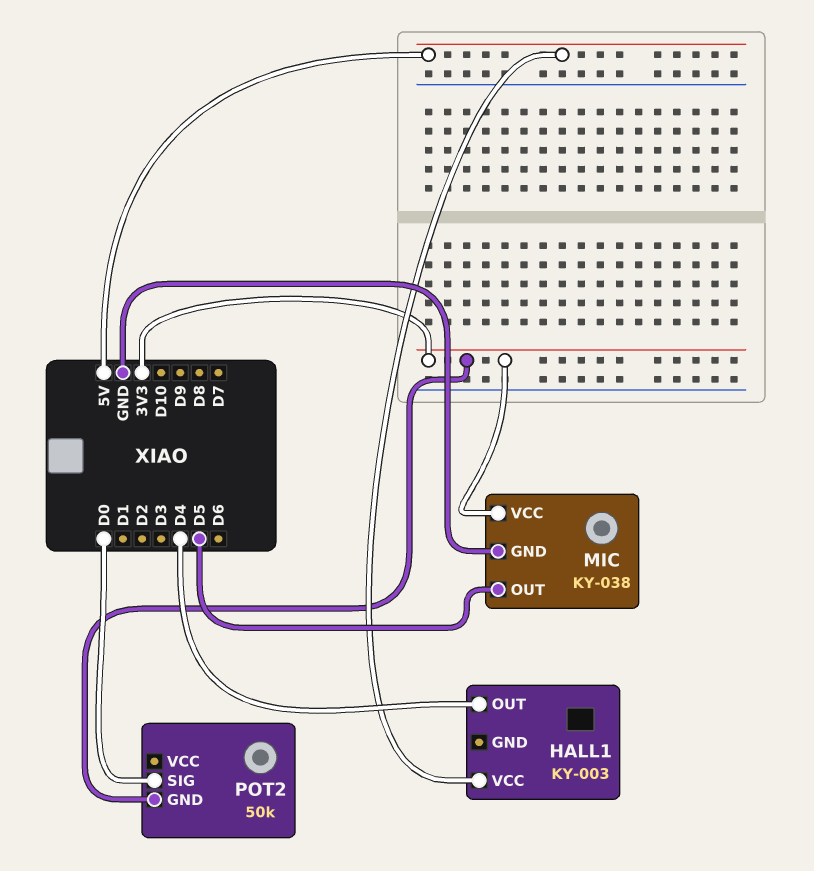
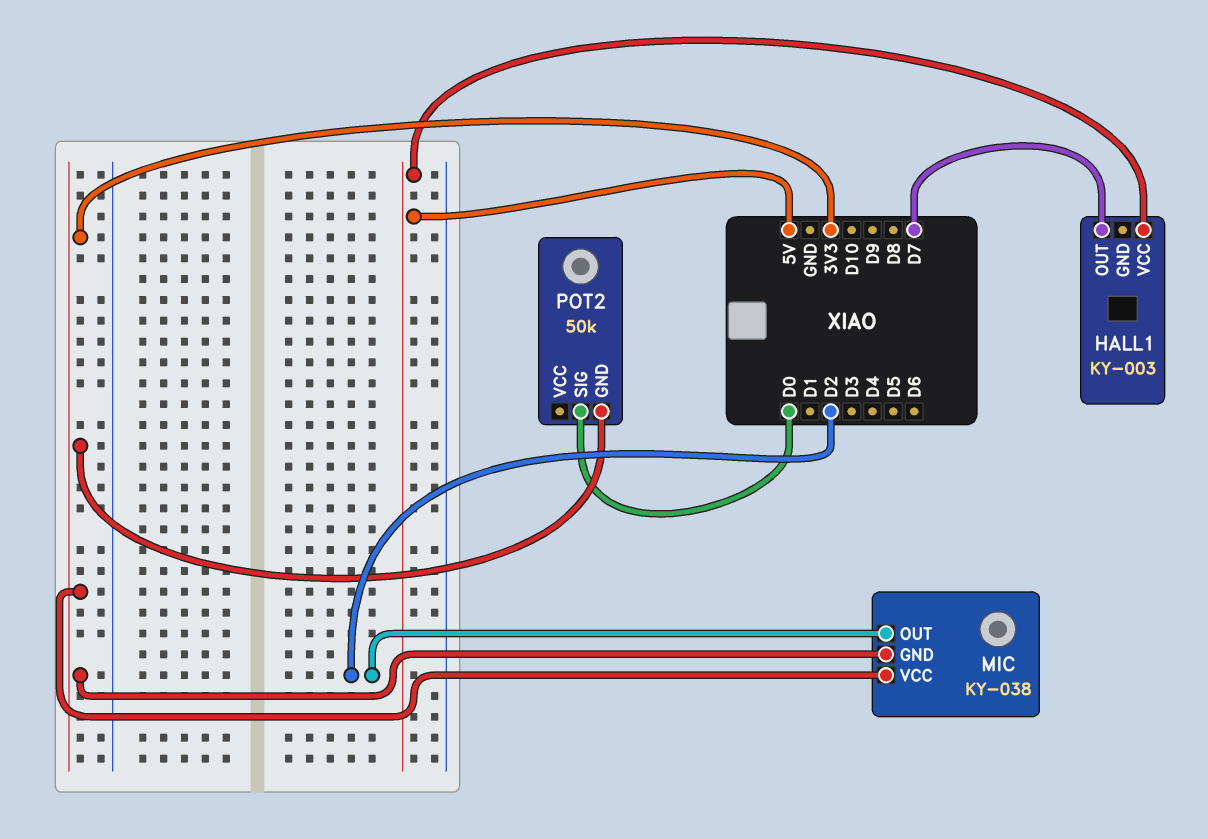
HALL1 pin OUT: D4 -> D7
MIC pin GND: GND -> 3V3
MIC pin OUT: D5 -> D2

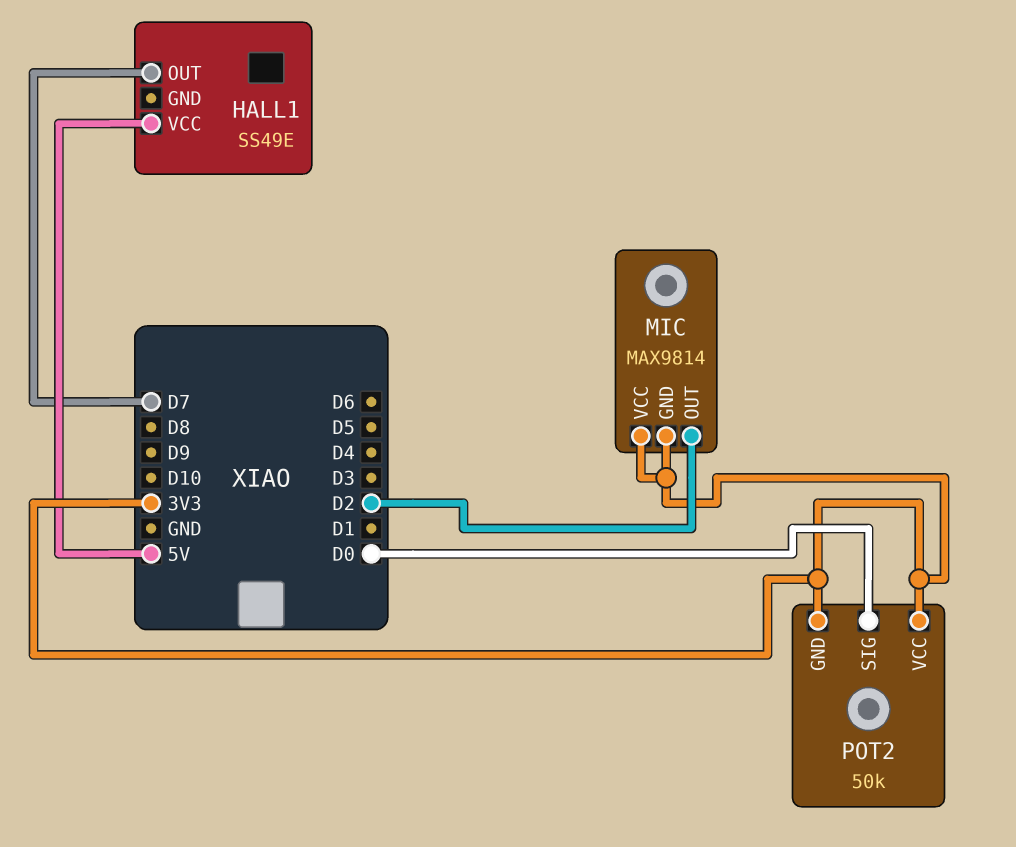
HALL1: KY-003 -> SS49E
MIC: KY-038 -> MAX9814
POT2 pin VCC: none -> 3V3

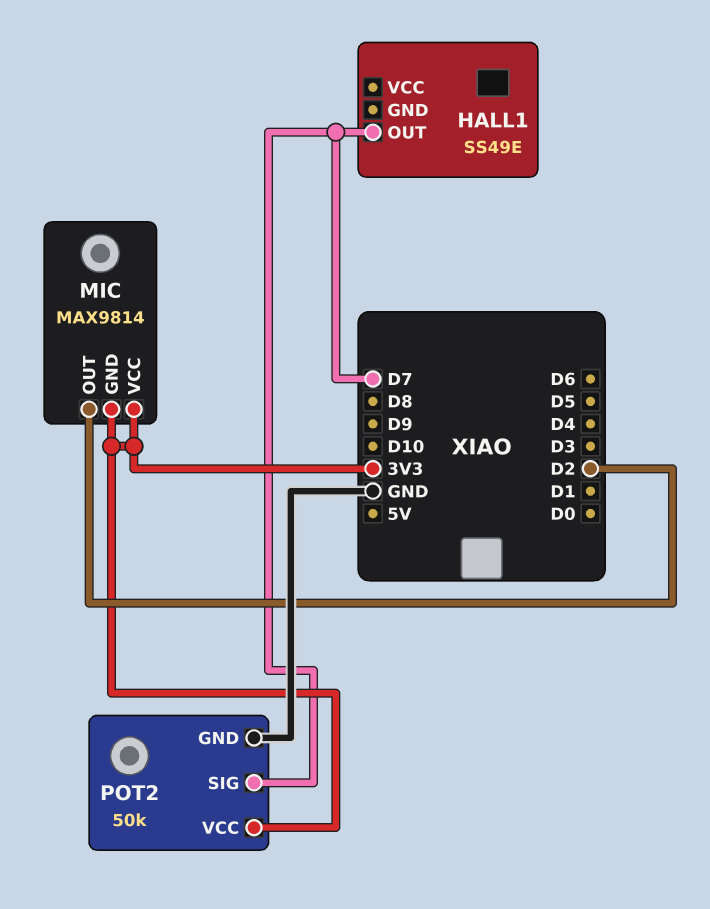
HALL1 pin VCC: 5V -> none
POT2 pin GND: 3V3 -> GND
POT2 pin SIG: D0 -> D7

